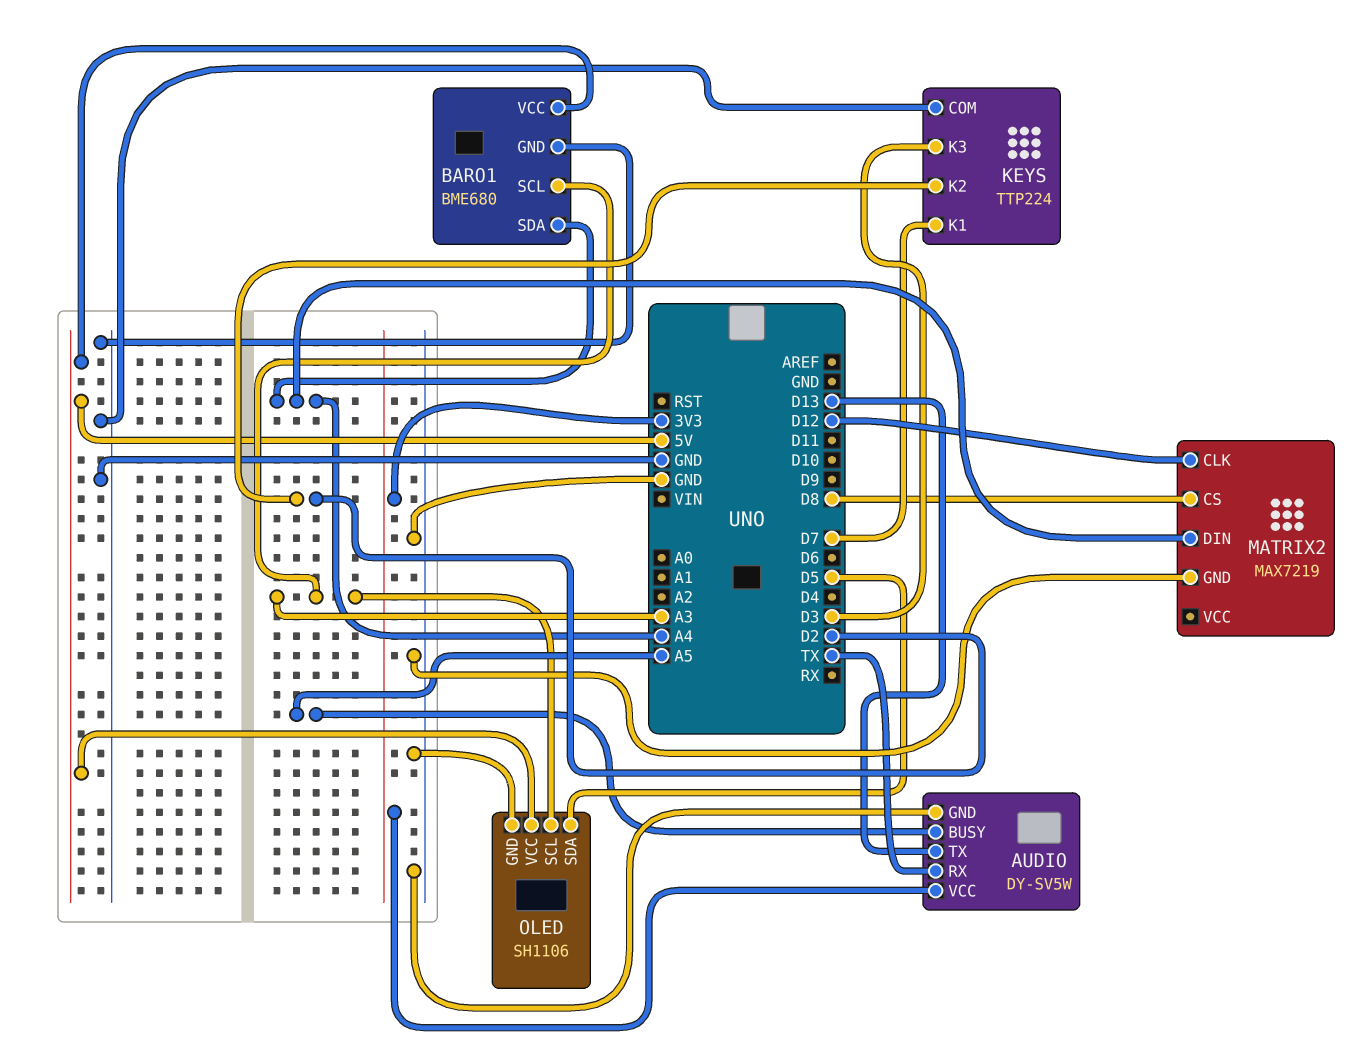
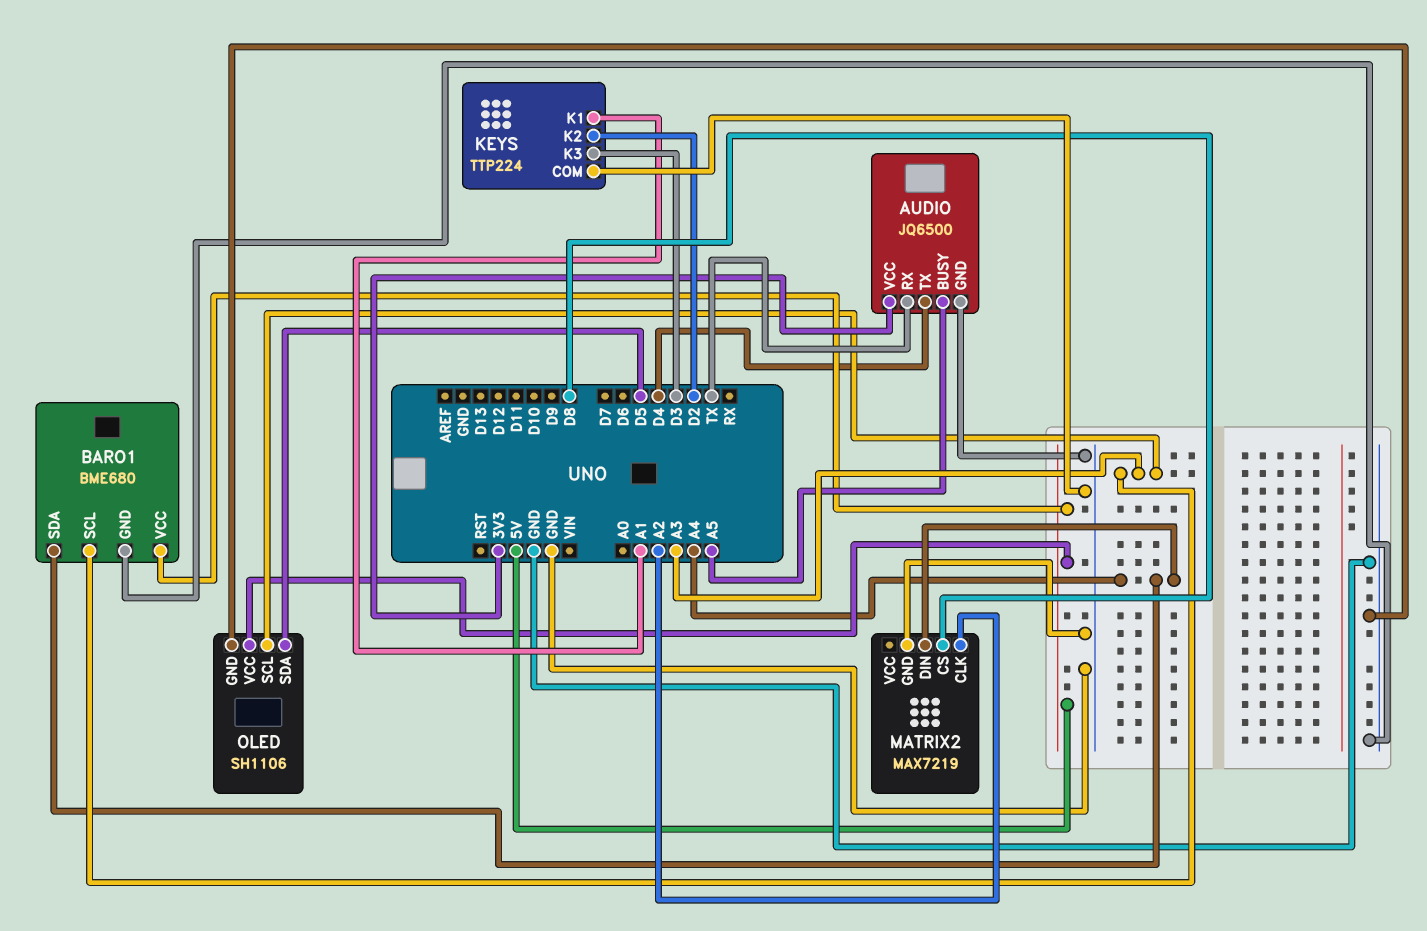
AUDIO: DY-SV5W -> JQ6500
AUDIO pin TX: D13 -> D4
KEYS pin K1: D7 -> A1
MATRIX2 pin CLK: D12 -> A2

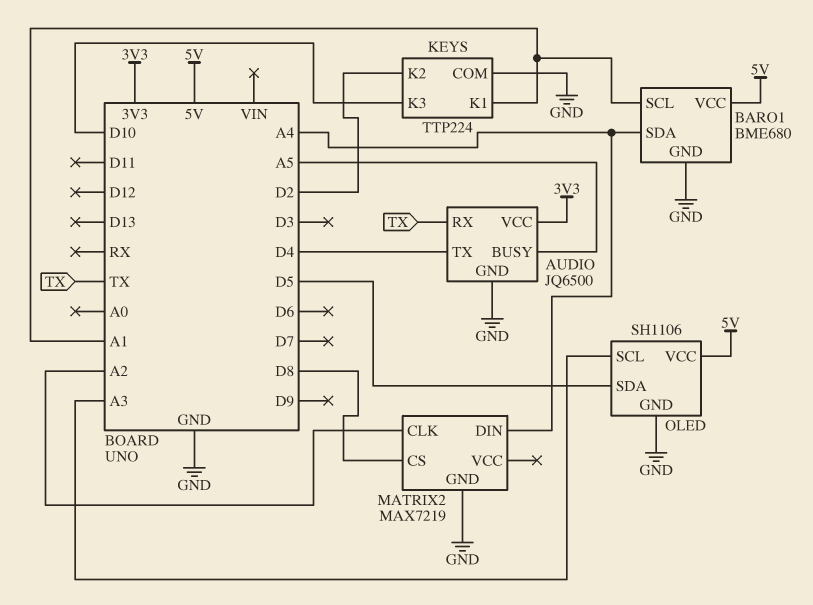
BARO1 pin SCL: A3 -> A1
KEYS pin K3: D3 -> D10

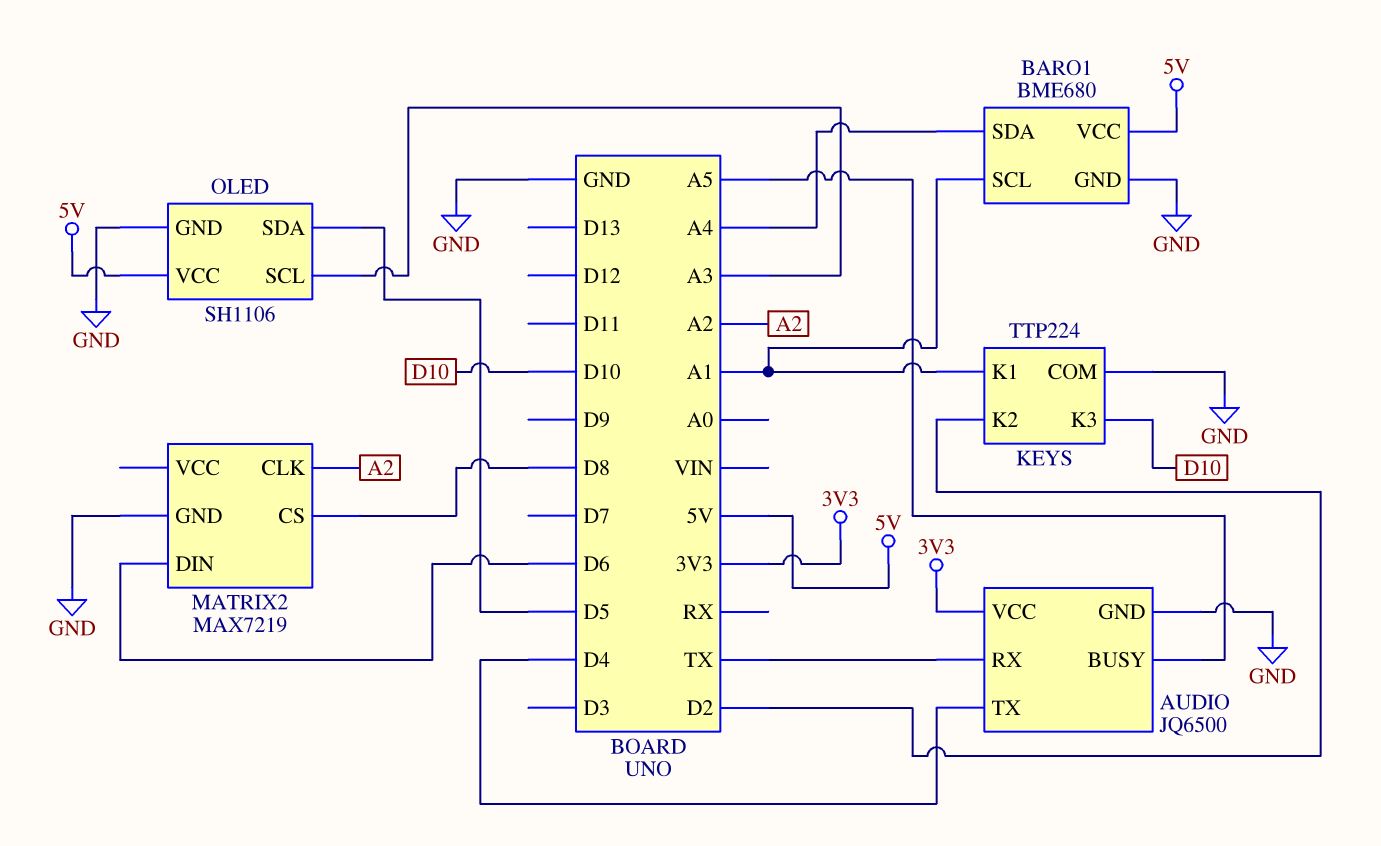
MATRIX2 pin DIN: A4 -> D6

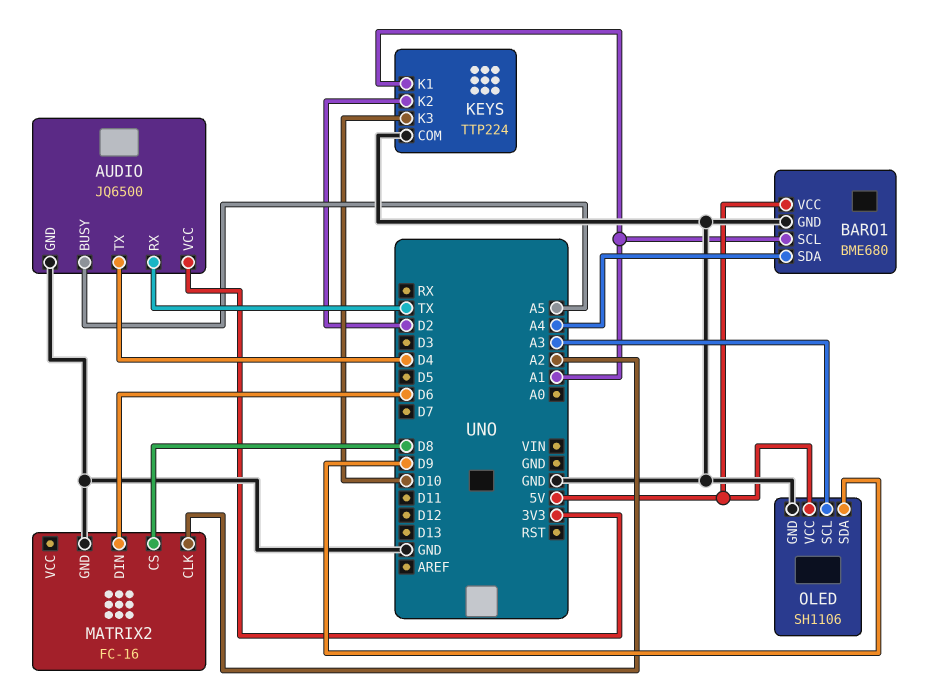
MATRIX2: MAX7219 -> FC-16
OLED pin SDA: D5 -> D9

